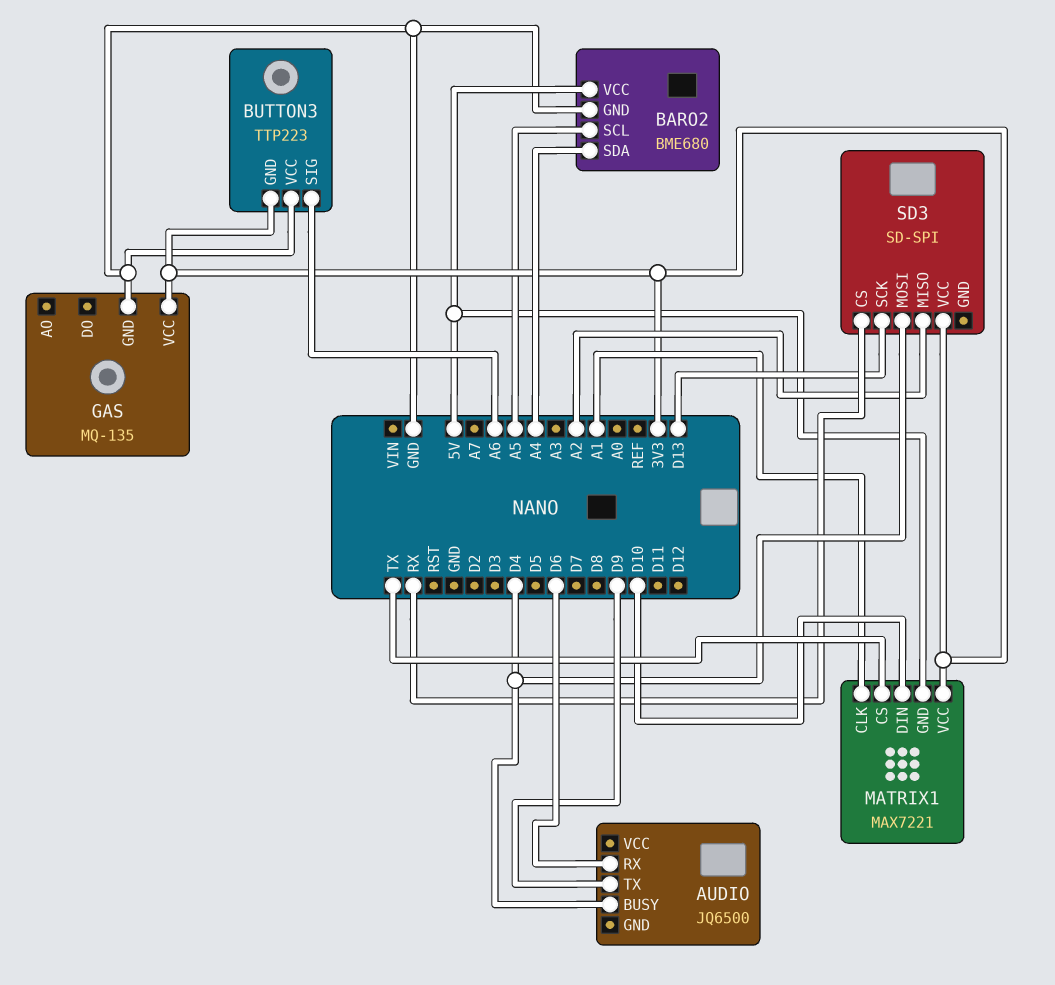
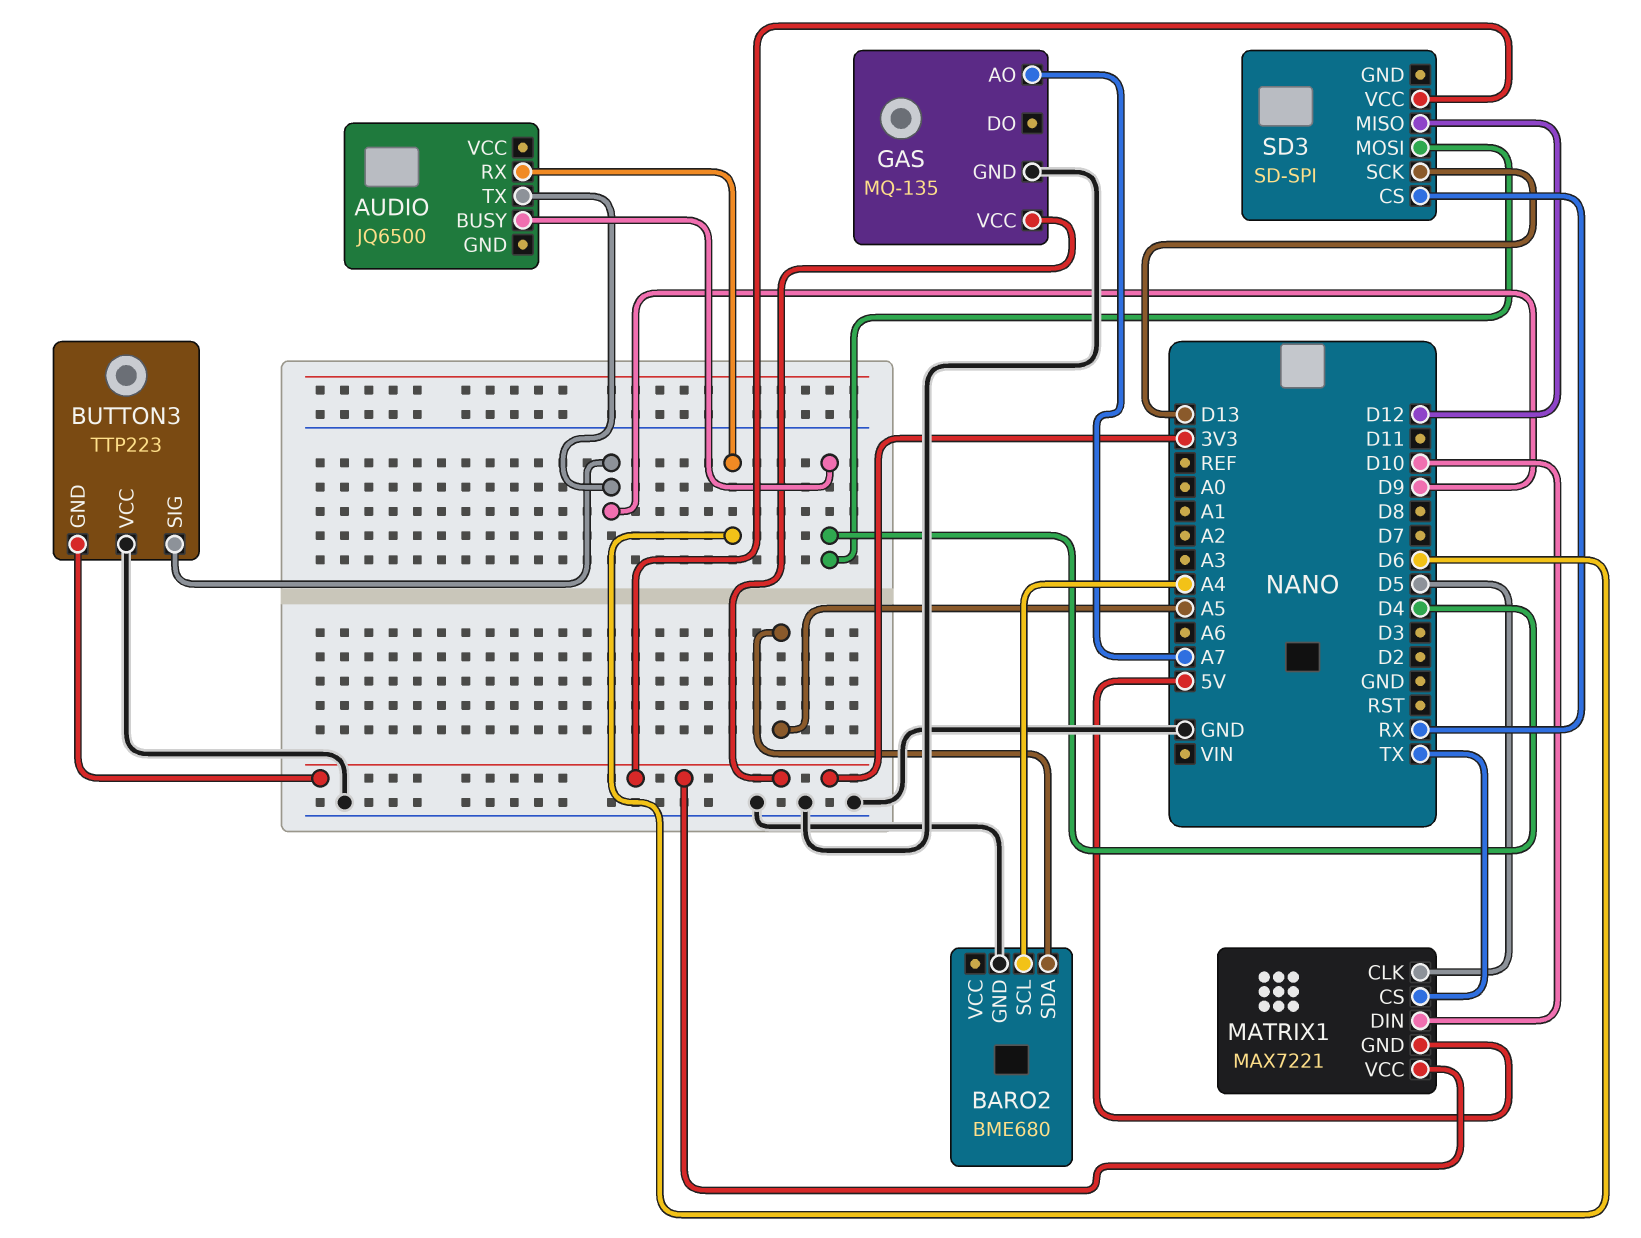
BARO2 pin SCL: A5 -> A4
BARO2 pin SDA: A4 -> A5
BARO2 pin VCC: 5V -> none
BUTTON3 pin SIG: A6 -> D9
GAS pin AO: none -> A7
MATRIX1 pin CLK: A1 -> D5
SD3 pin MISO: A2 -> D12

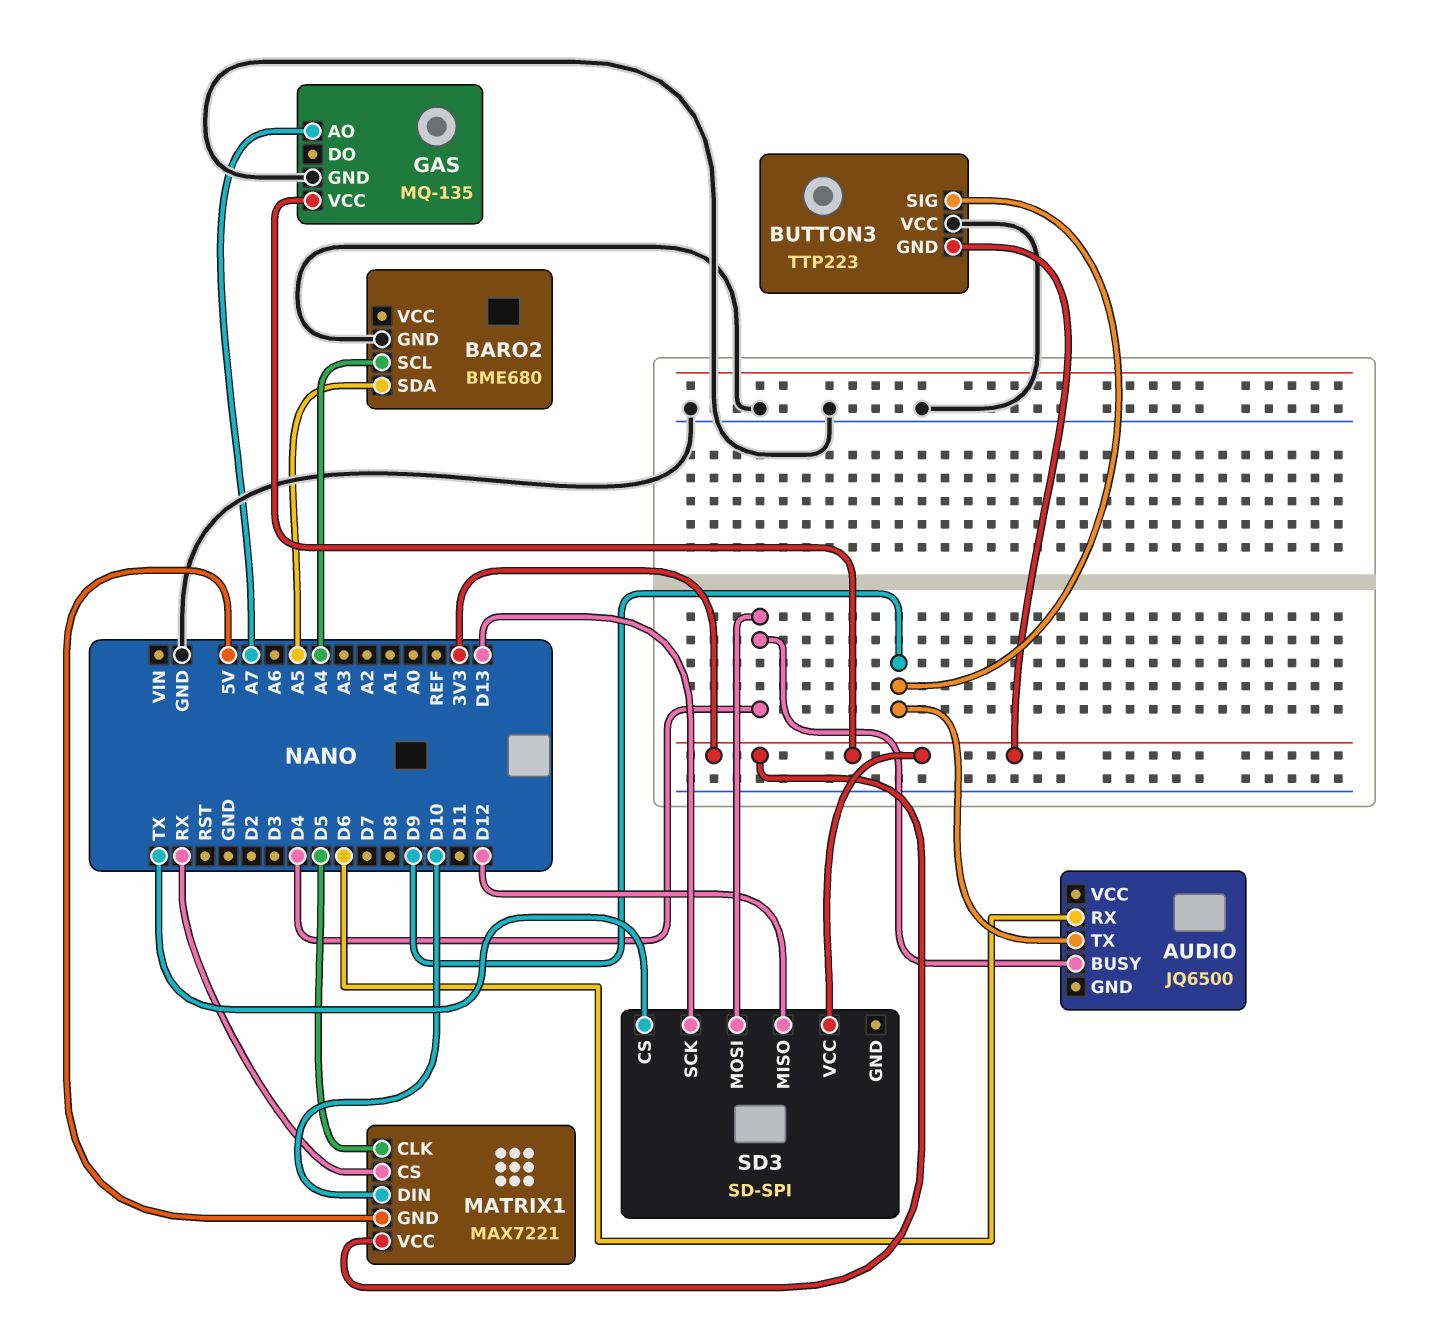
MATRIX1 pin CS: TX -> RX
SD3 pin CS: RX -> TX

